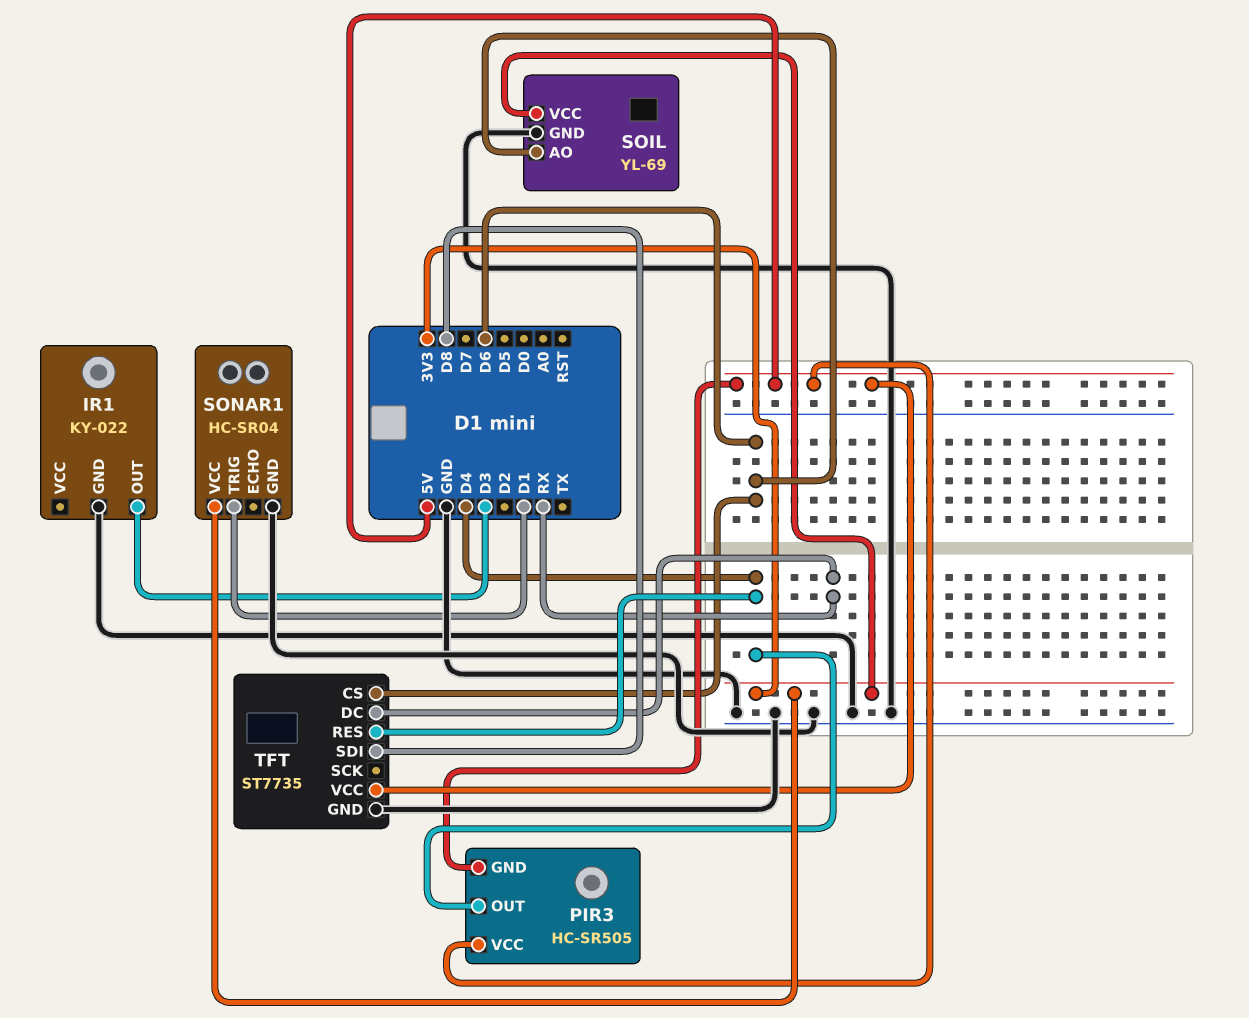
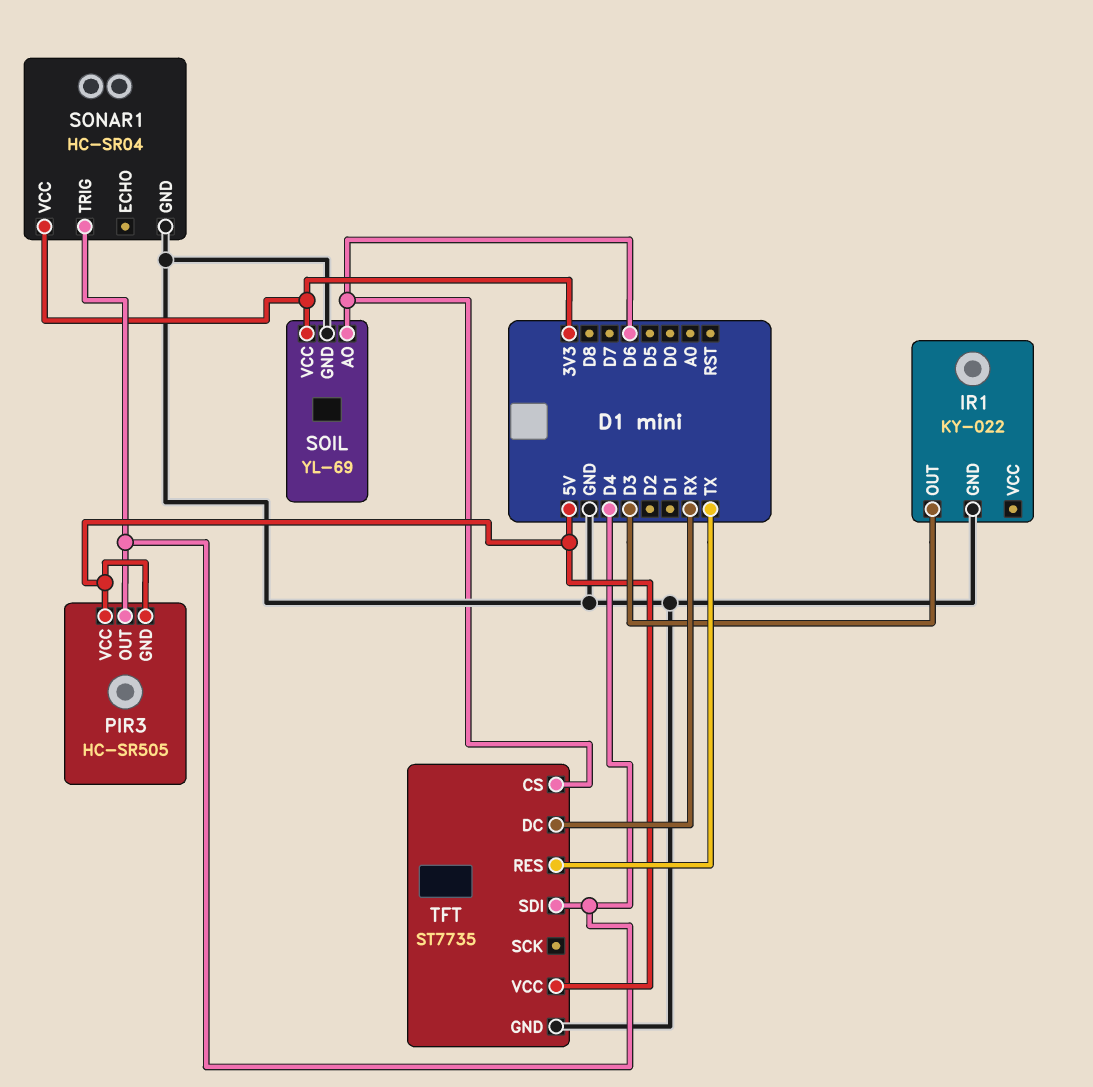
SONAR1 pin TRIG: D1 -> D4
TFT pin RES: D4 -> TX
TFT pin SDI: D8 -> D4

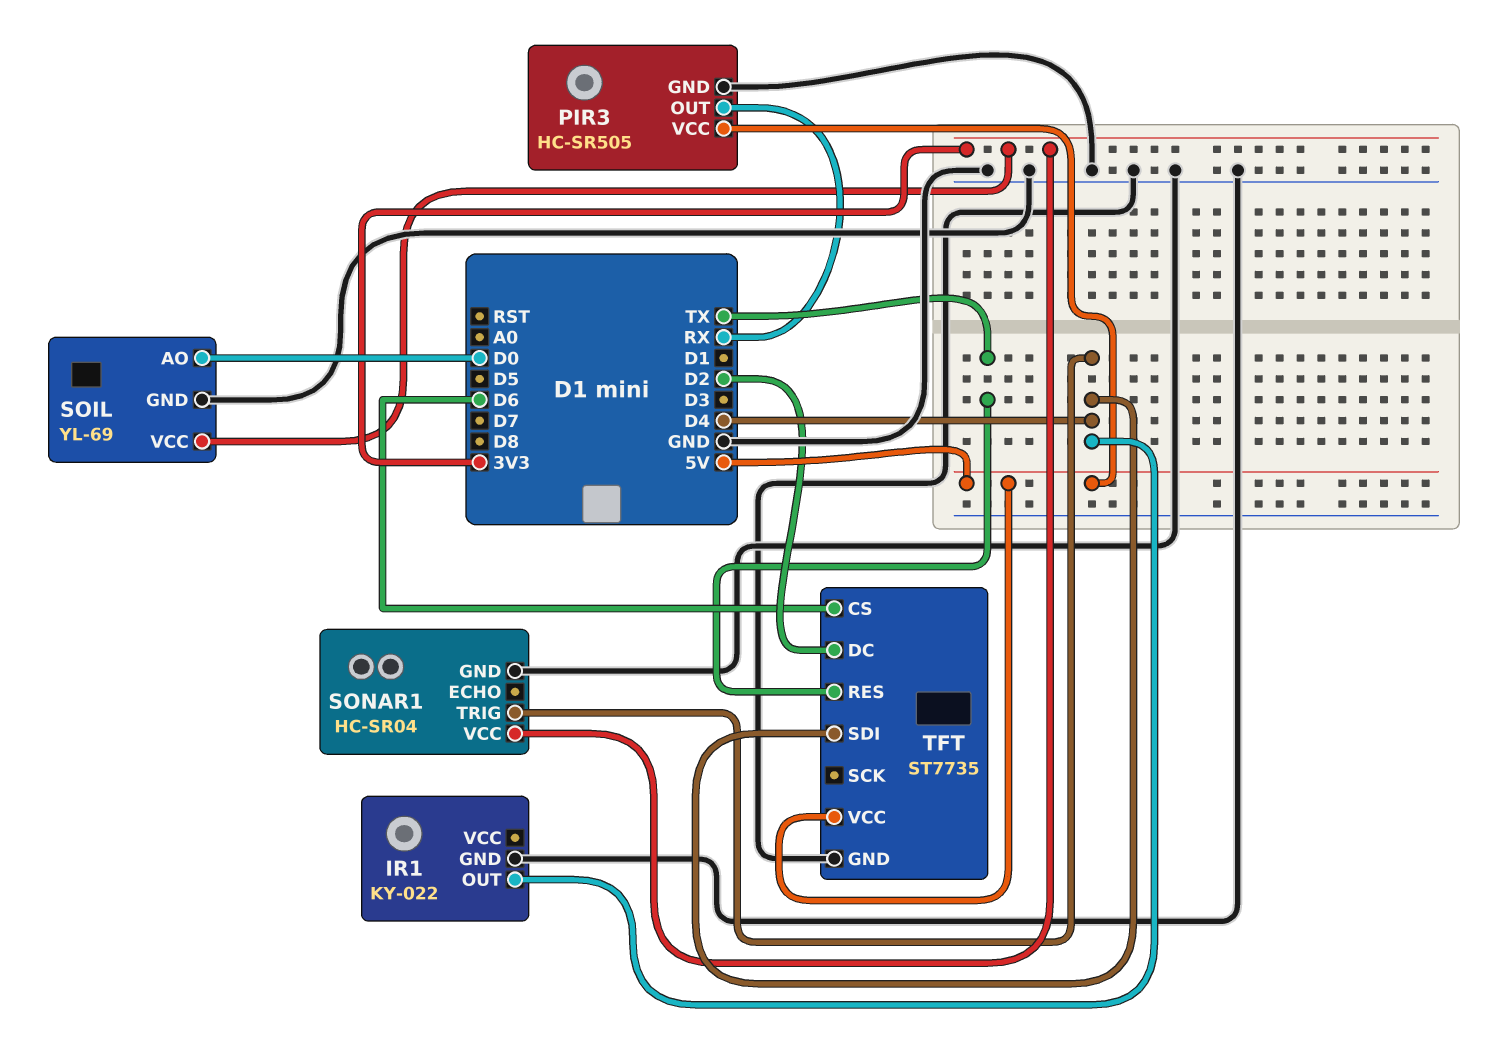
IR1 pin OUT: D3 -> D4
PIR3 pin GND: 5V -> GND
PIR3 pin OUT: D4 -> RX
SOIL pin AO: D6 -> D0
TFT pin DC: RX -> D2

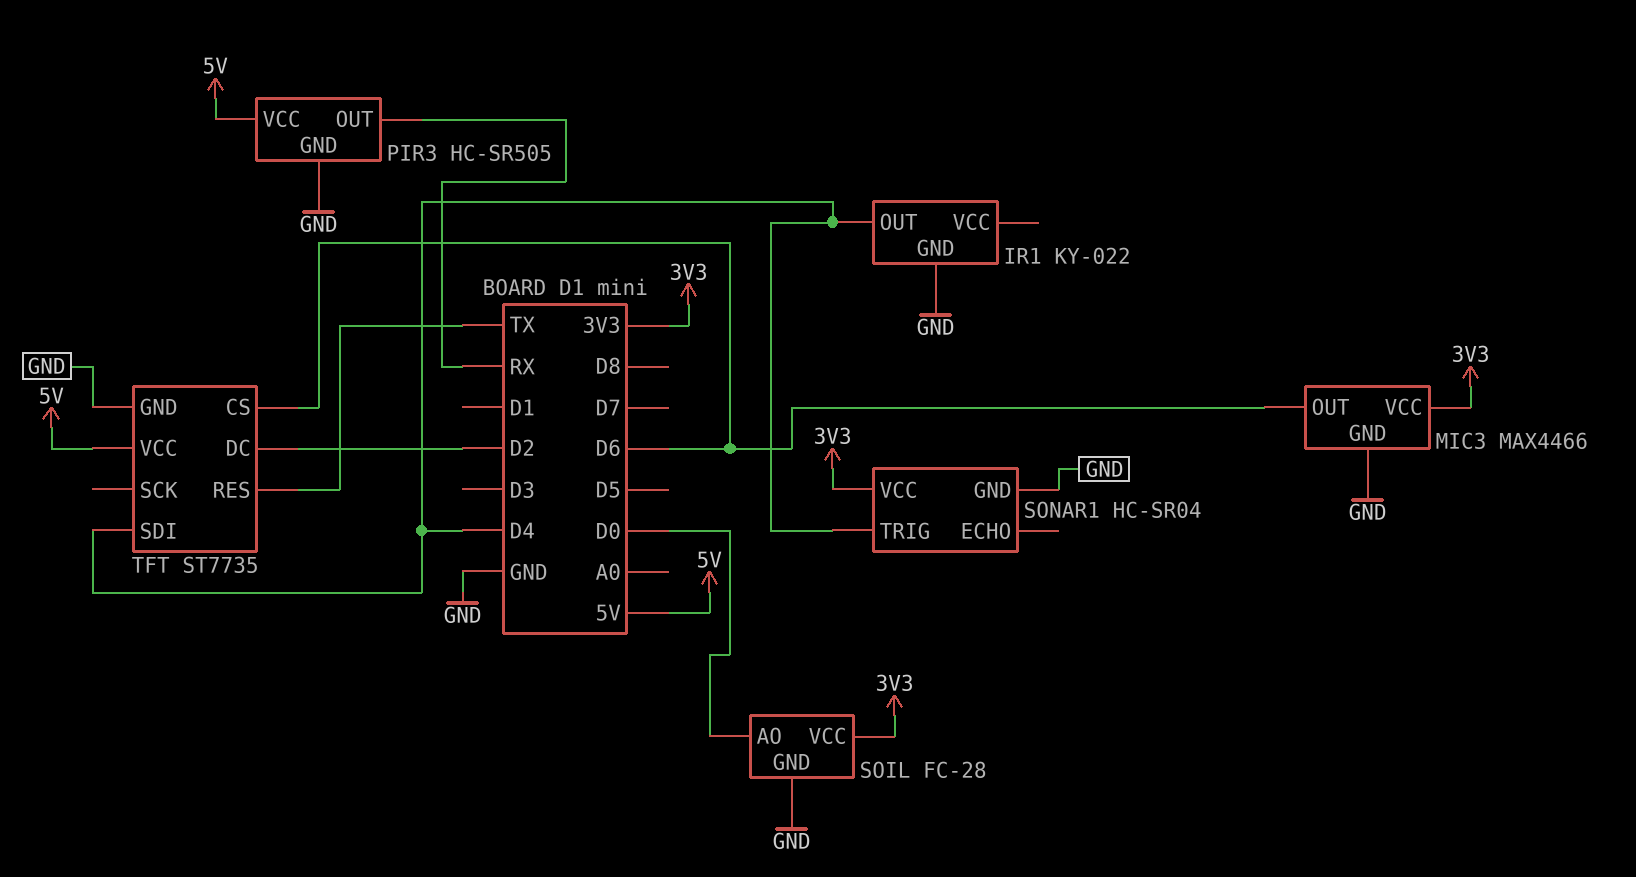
MIC3: none -> MAX4466
MIC3 pin GND: none -> GND
MIC3 pin OUT: none -> D6
MIC3 pin VCC: none -> 3V3
SOIL: YL-69 -> FC-28

